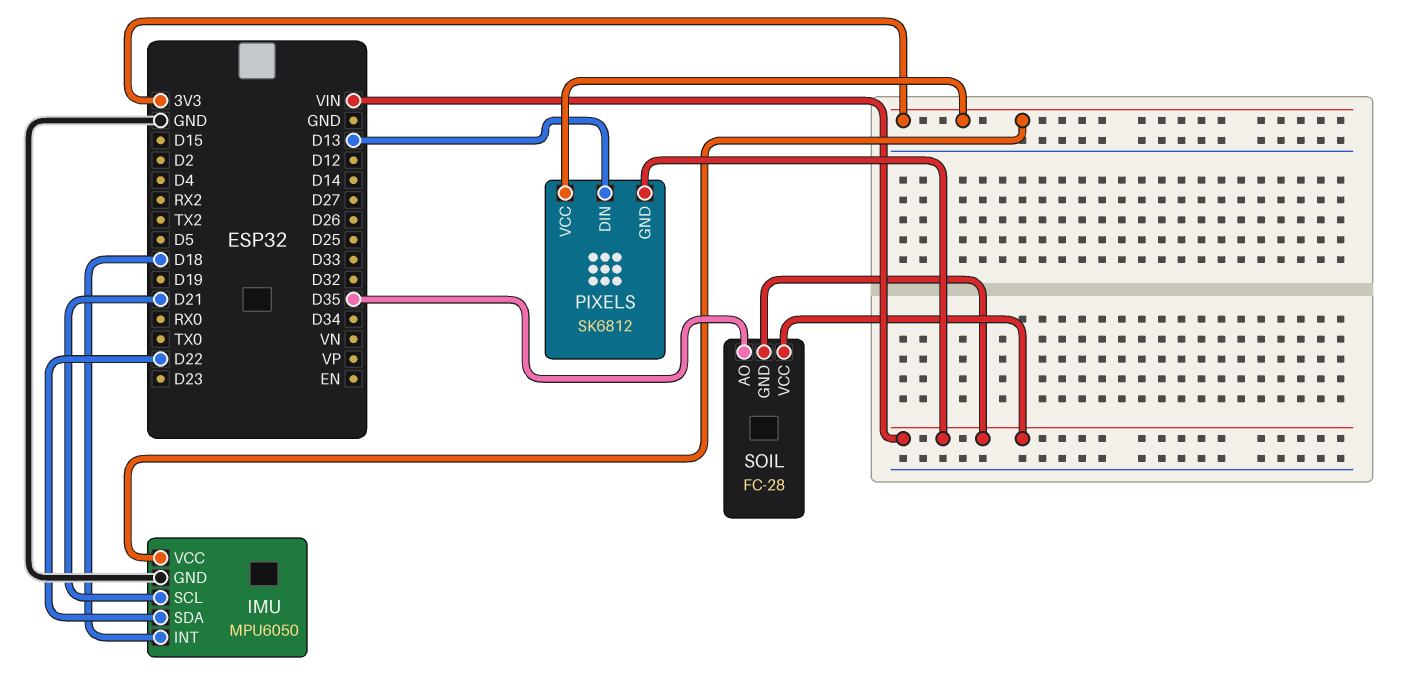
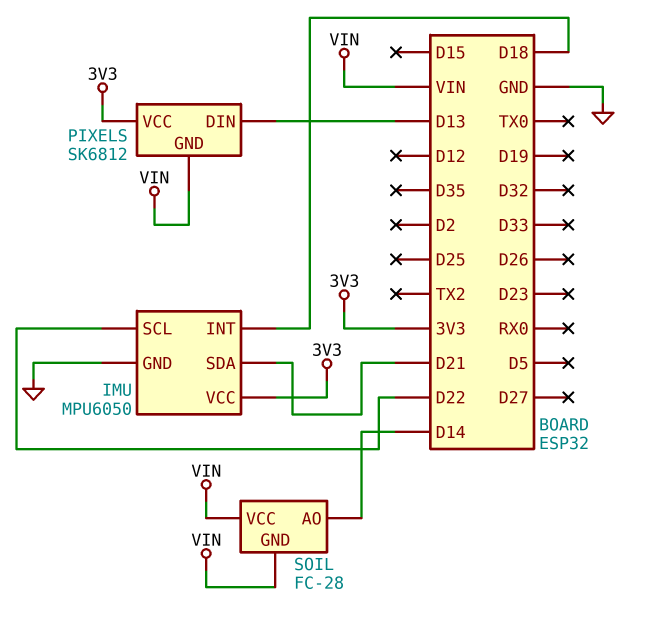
IMU pin SCL: D21 -> D22
IMU pin SDA: D22 -> D21
SOIL pin AO: D35 -> D14

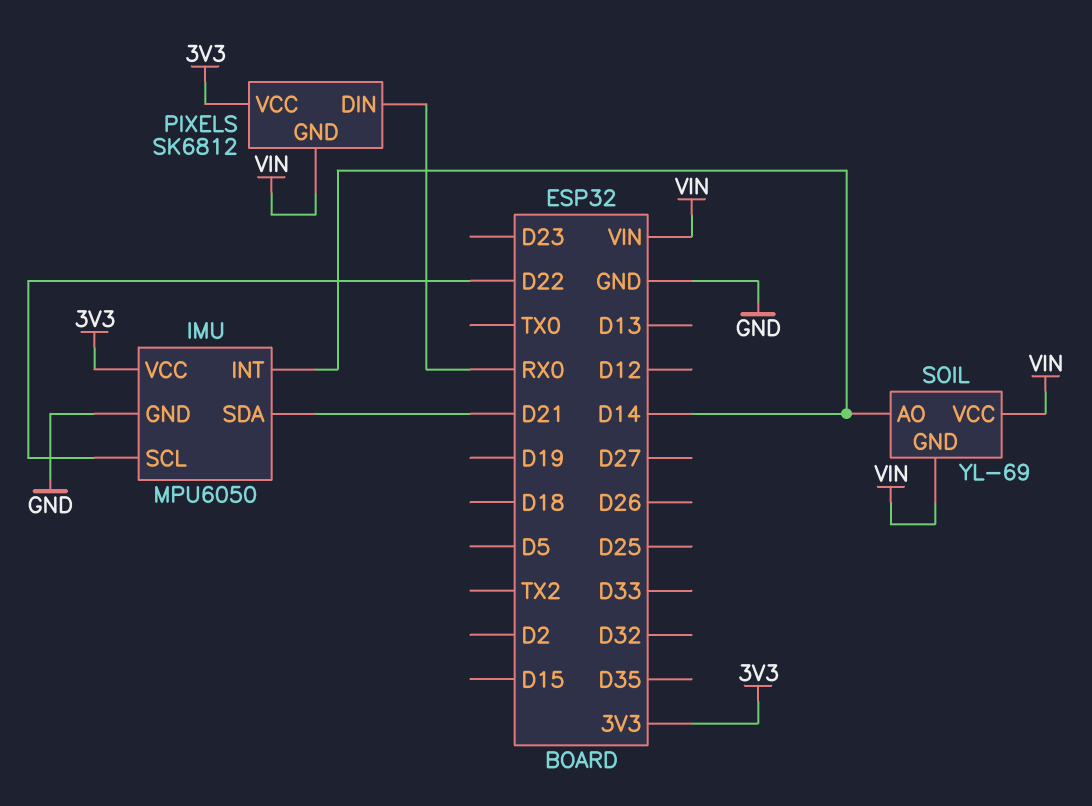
IMU pin INT: D18 -> D14
PIXELS pin DIN: D13 -> RX0
SOIL: FC-28 -> YL-69

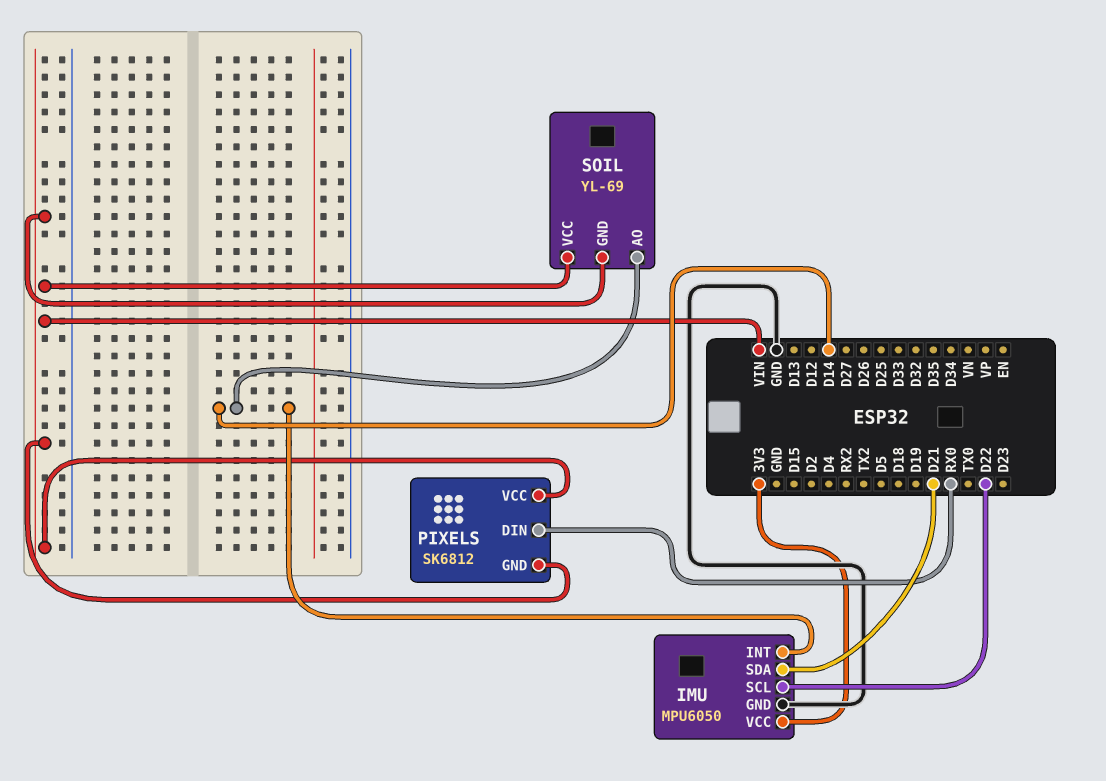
PIXELS pin VCC: 3V3 -> VIN

